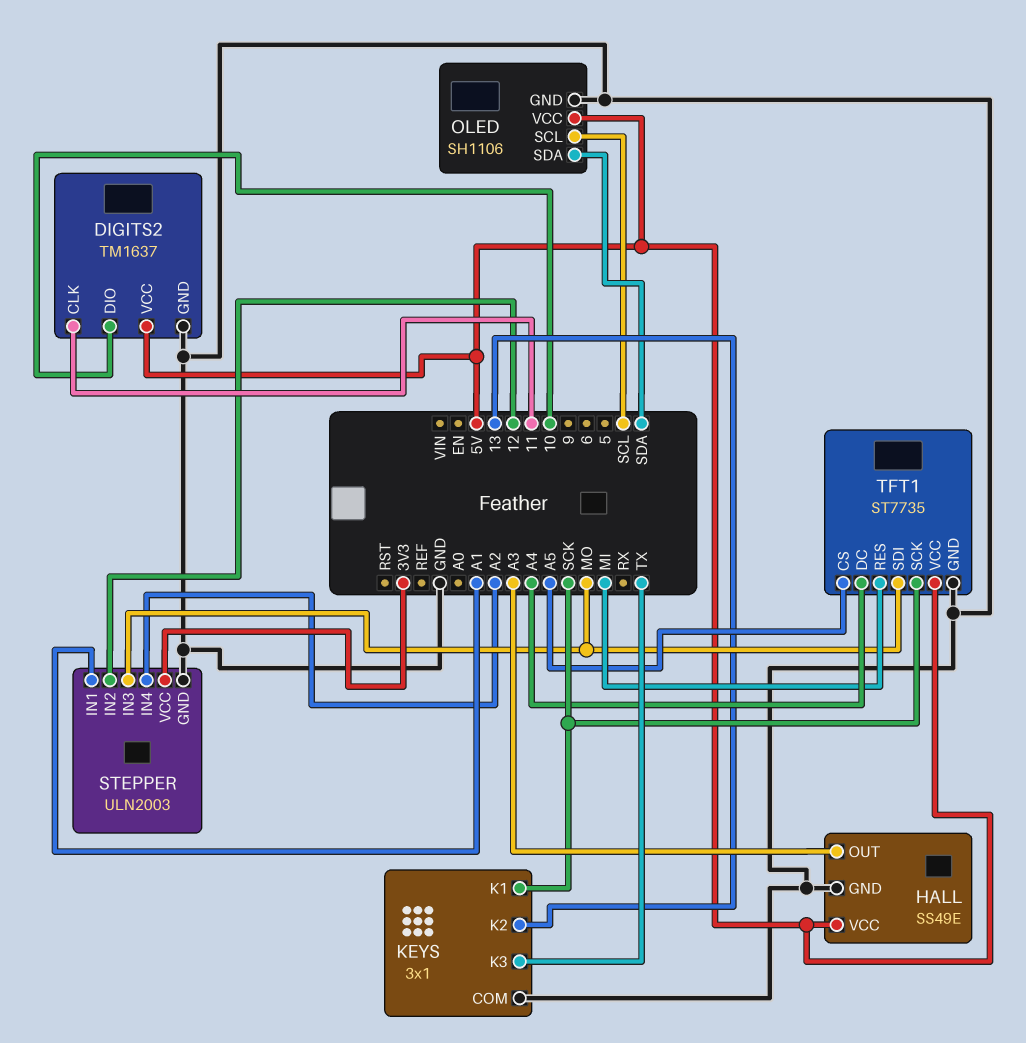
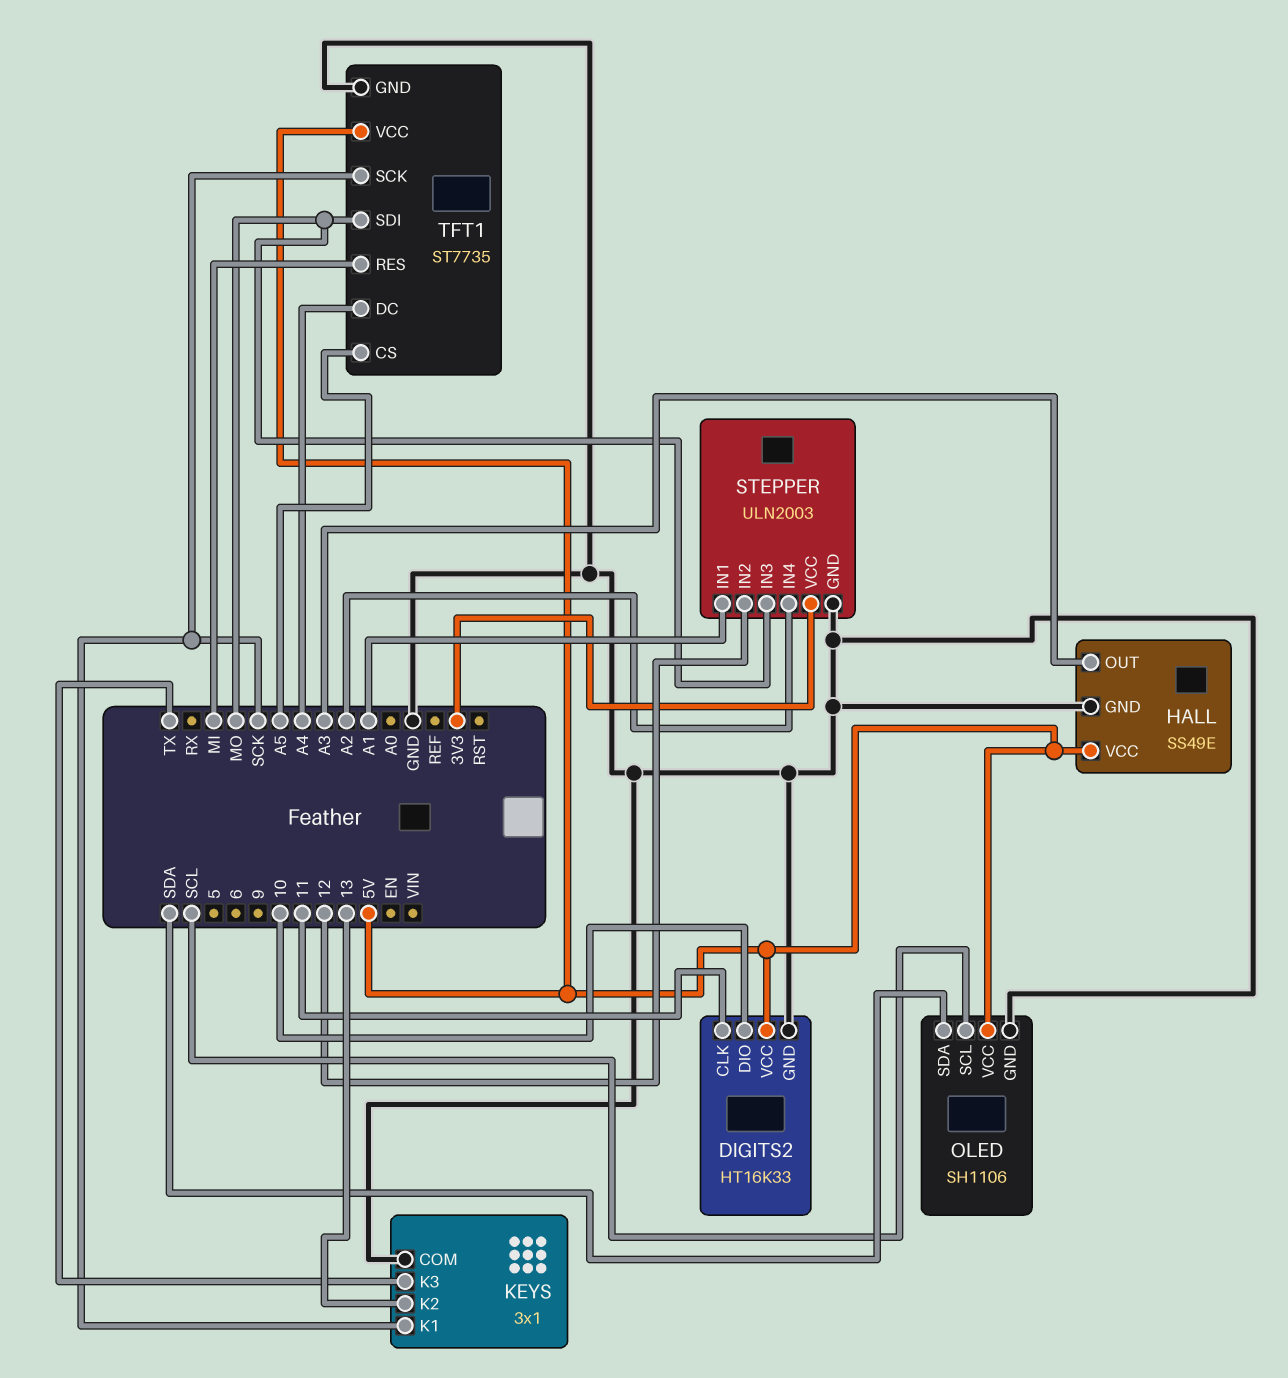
DIGITS2: TM1637 -> HT16K33

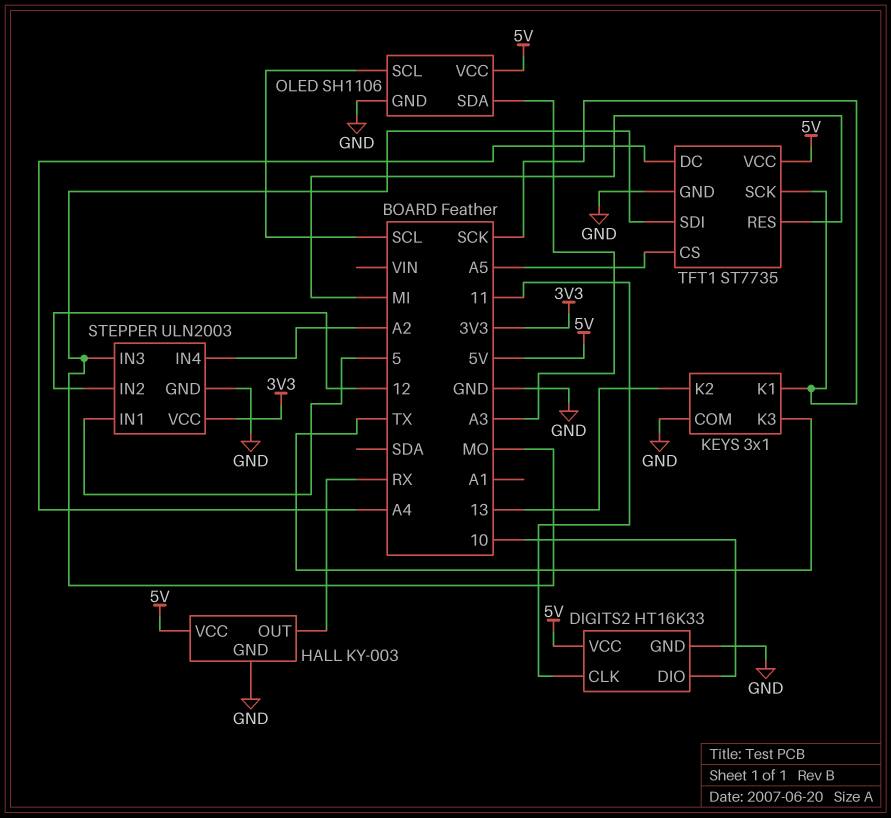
HALL: SS49E -> KY-003
HALL pin OUT: A3 -> RX
OLED pin SDA: SDA -> A3
STEPPER pin IN1: A1 -> 5

